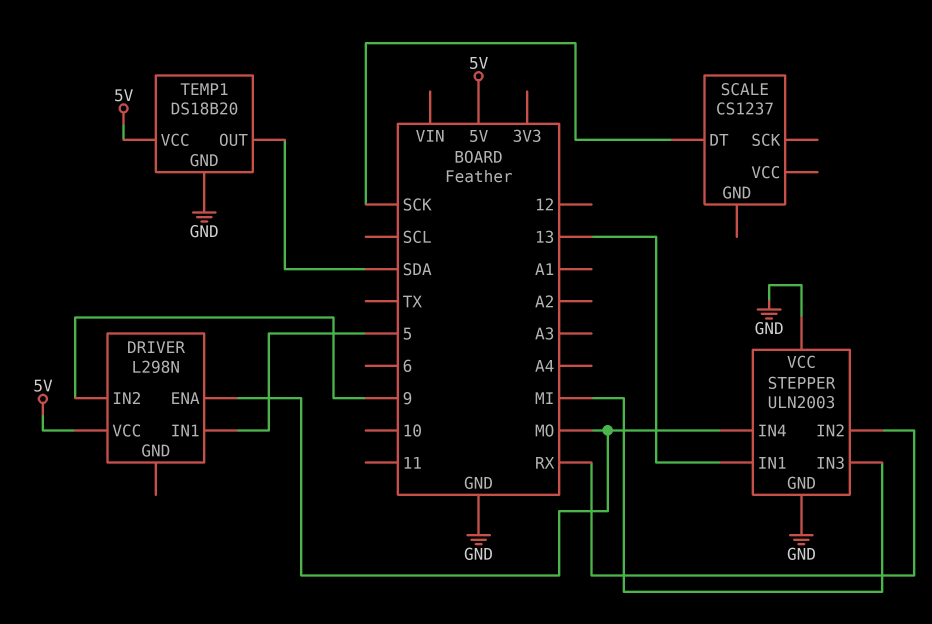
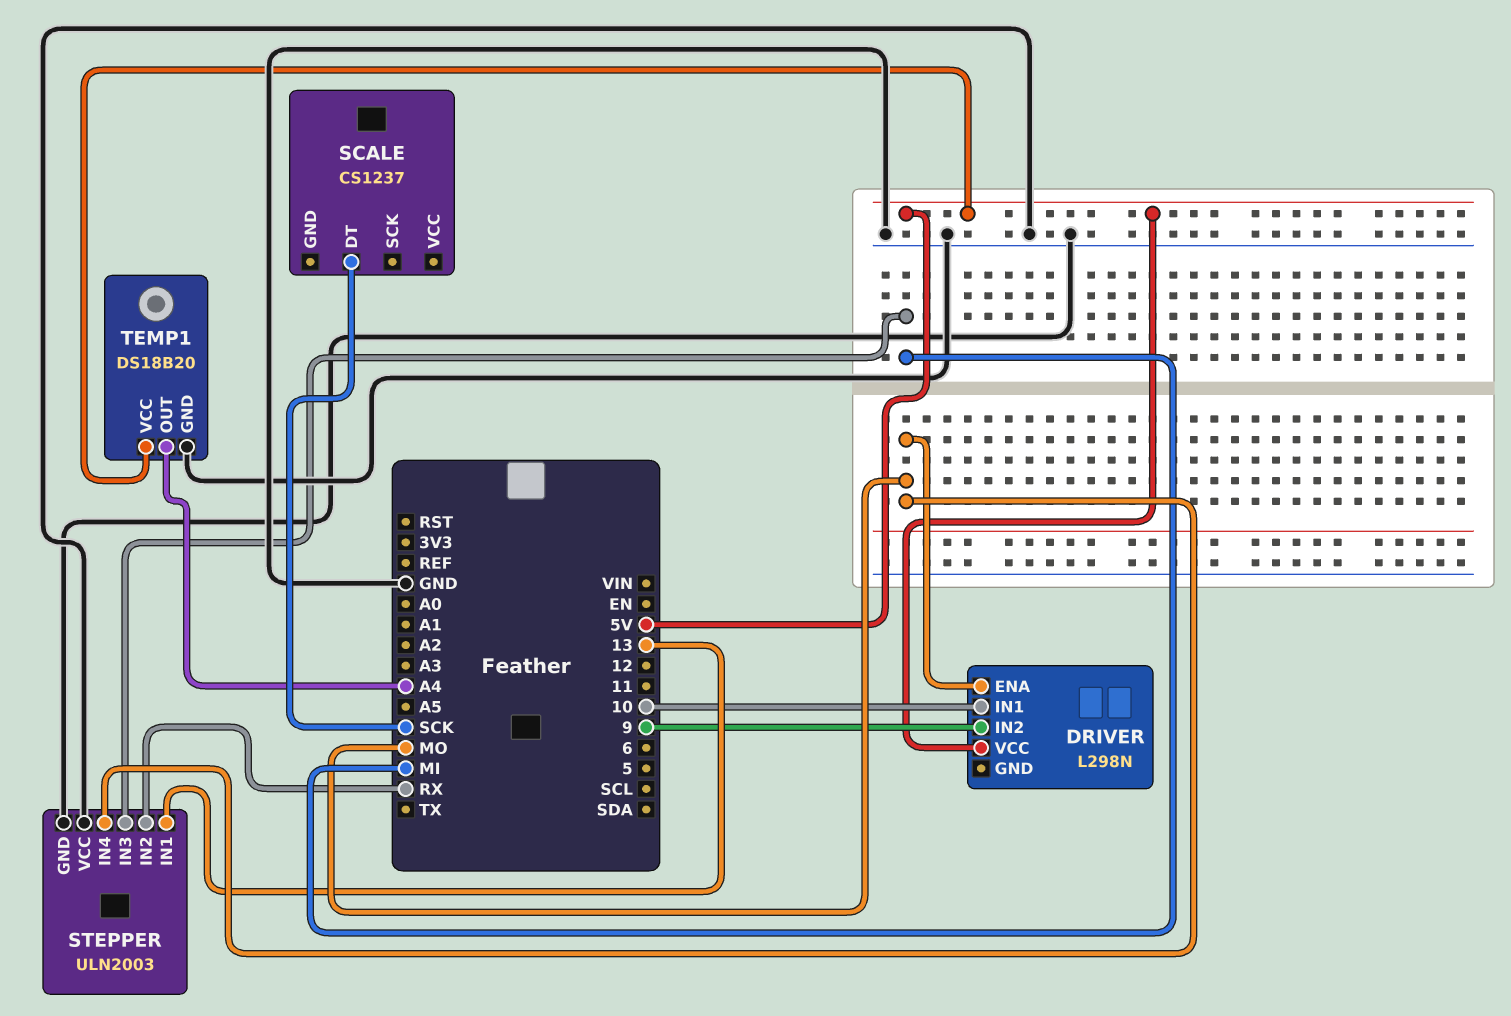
DRIVER pin IN1: 5 -> 10
TEMP1 pin OUT: SDA -> A4

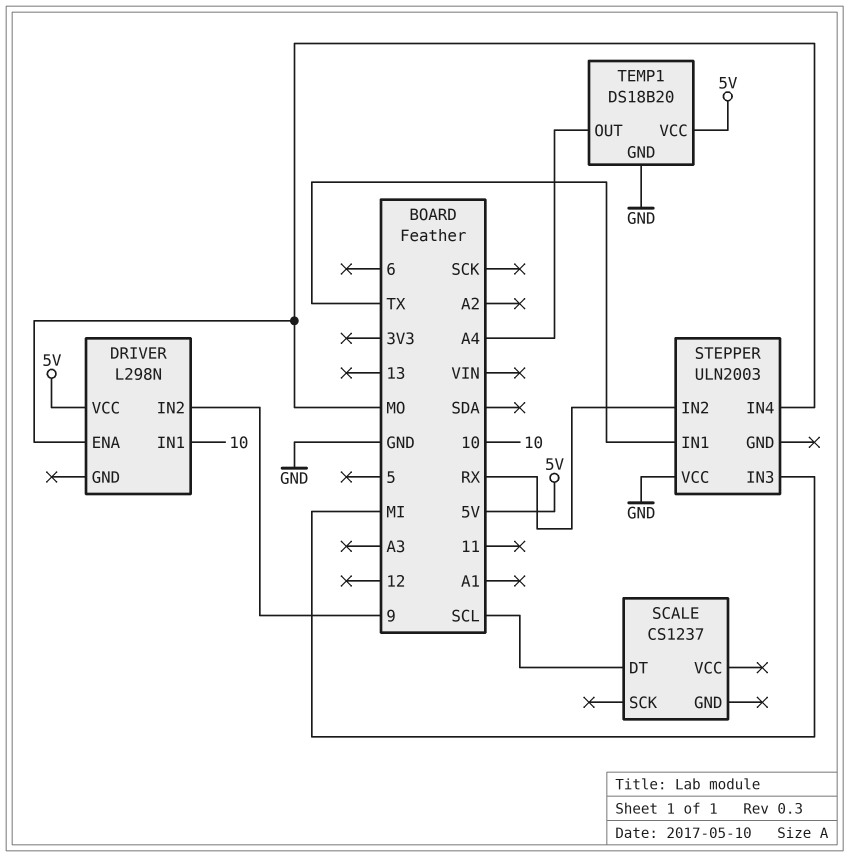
SCALE pin DT: SCK -> SCL
STEPPER pin GND: GND -> none
STEPPER pin IN1: 13 -> TX

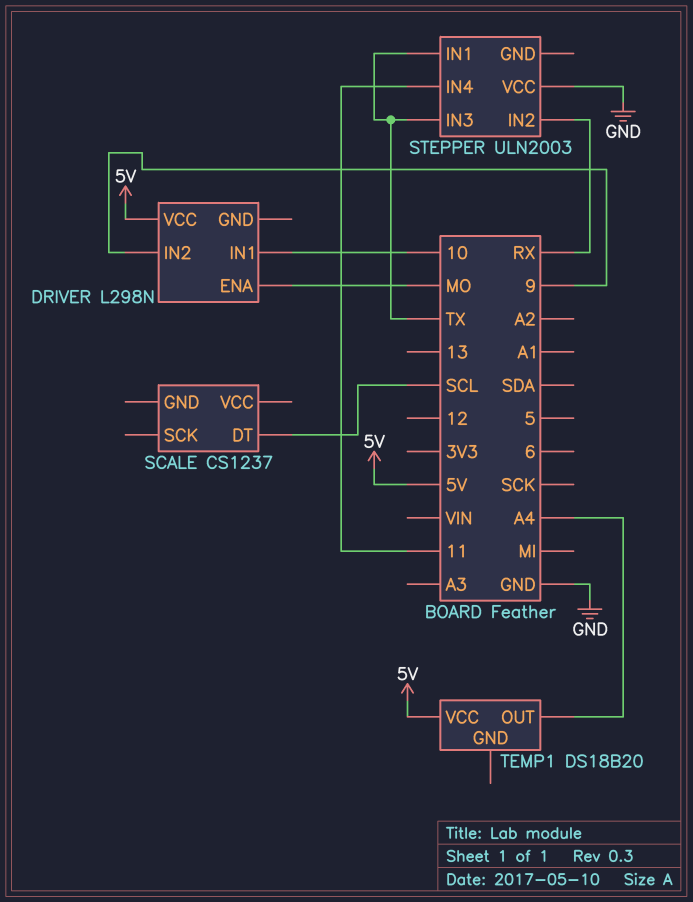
STEPPER pin IN3: MI -> TX
STEPPER pin IN4: MO -> 11
TEMP1 pin GND: GND -> none

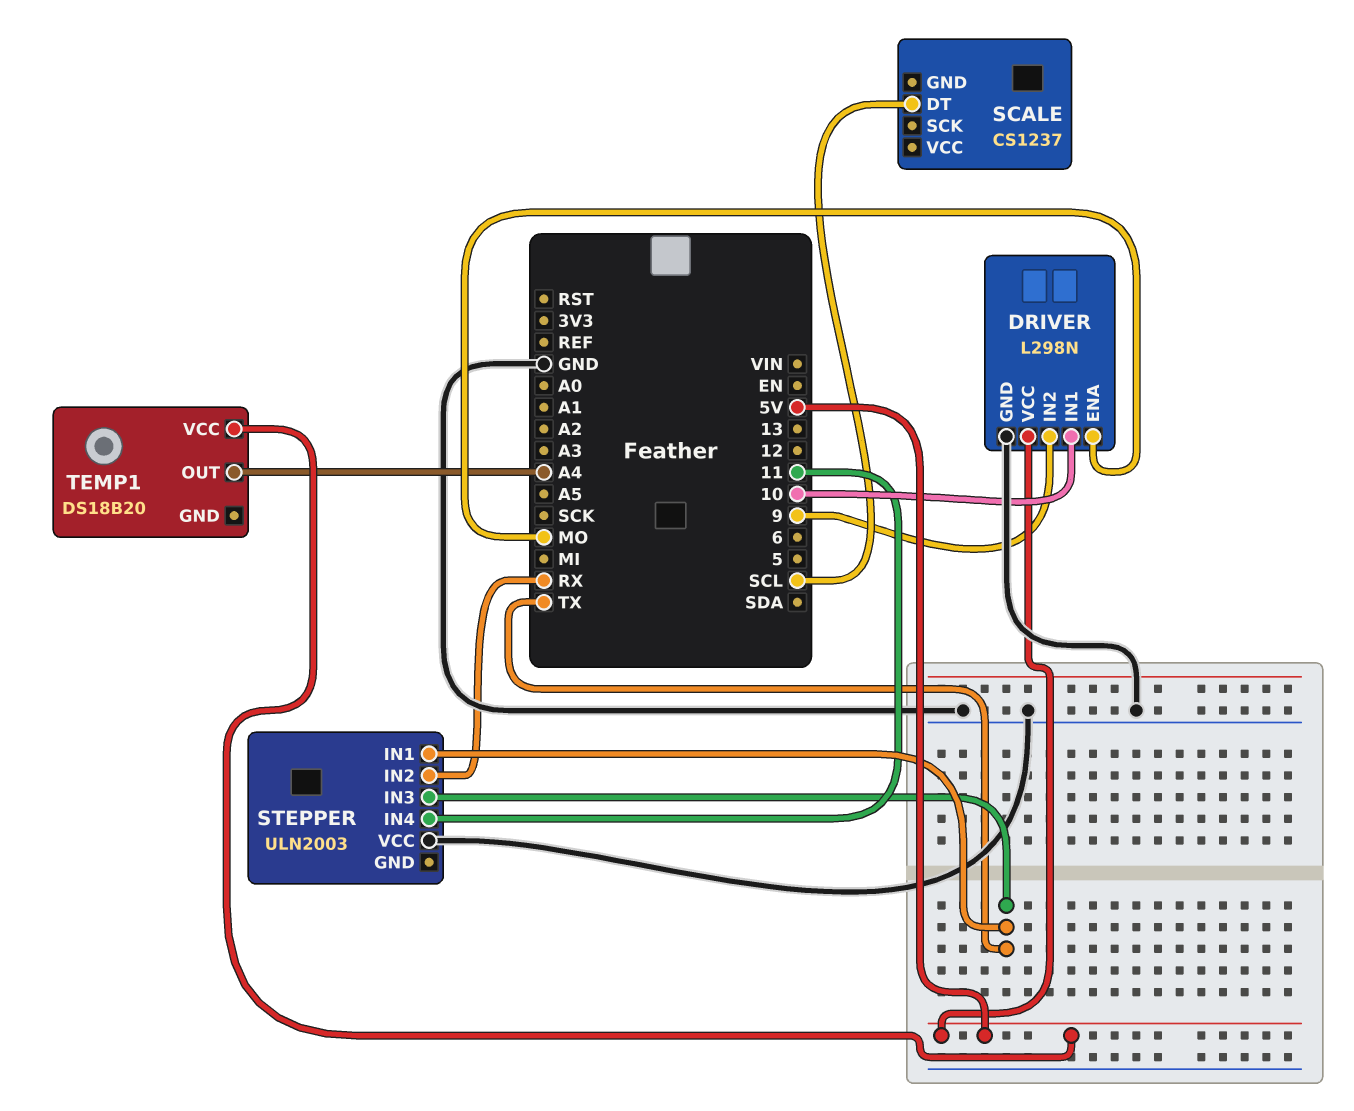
DRIVER pin GND: none -> GND

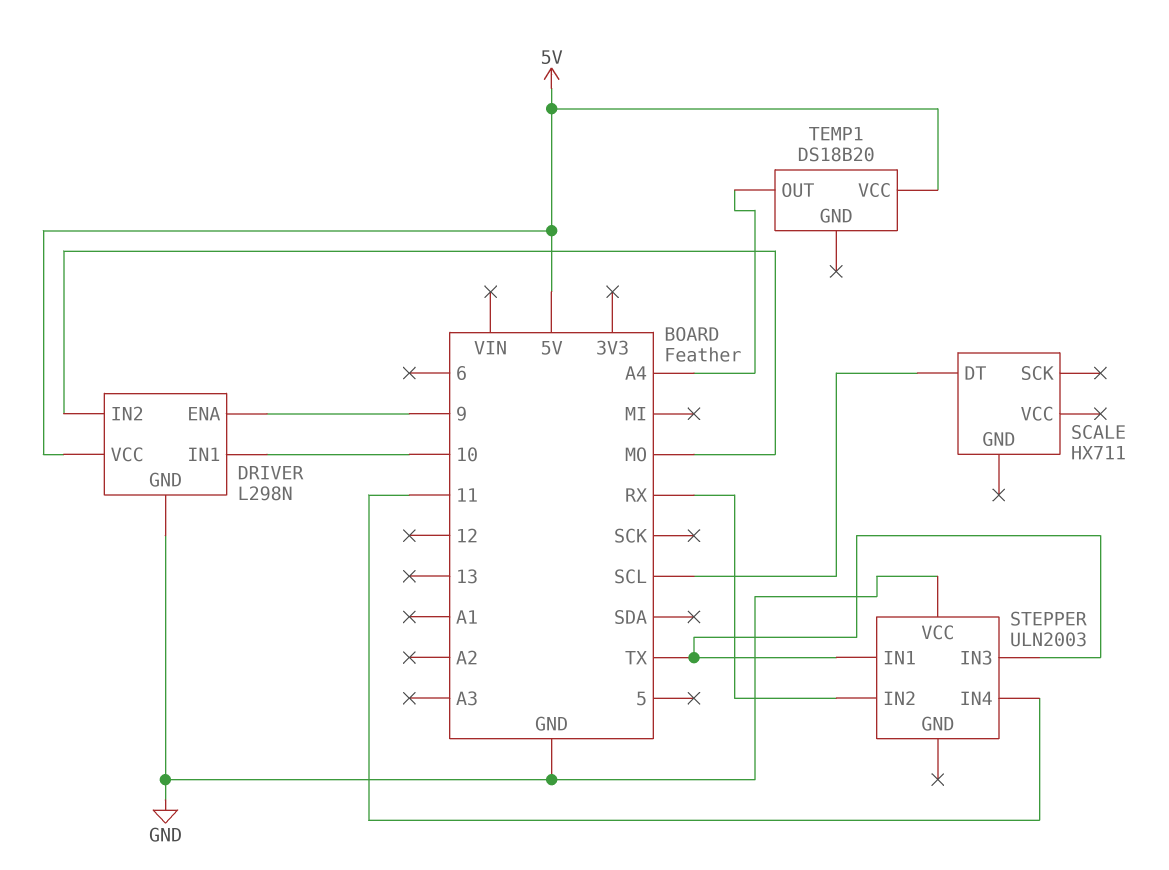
DRIVER pin ENA: MO -> 9
DRIVER pin IN2: 9 -> MO
SCALE: CS1237 -> HX711

